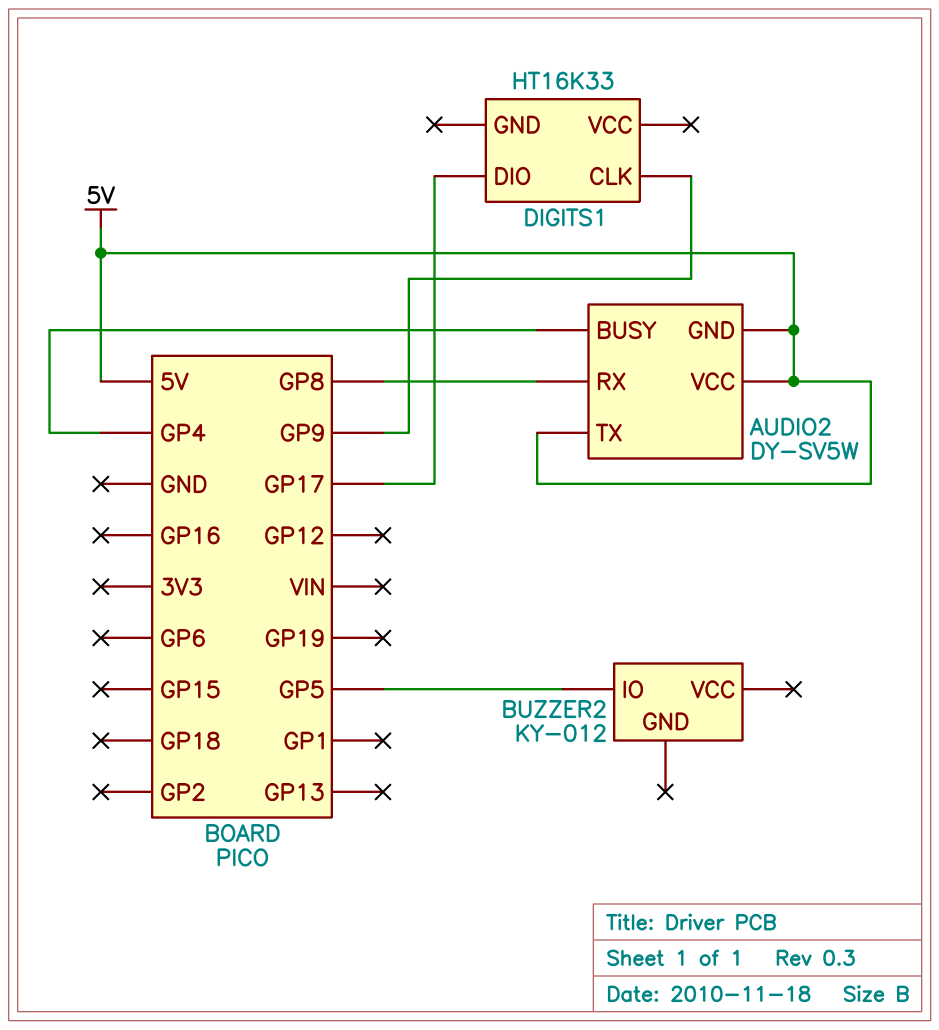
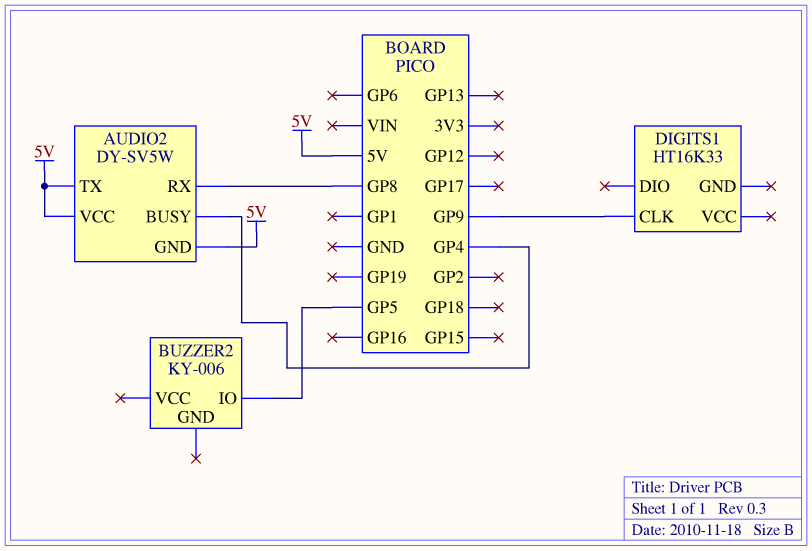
BUZZER2: KY-012 -> KY-006
DIGITS1 pin DIO: GP17 -> none

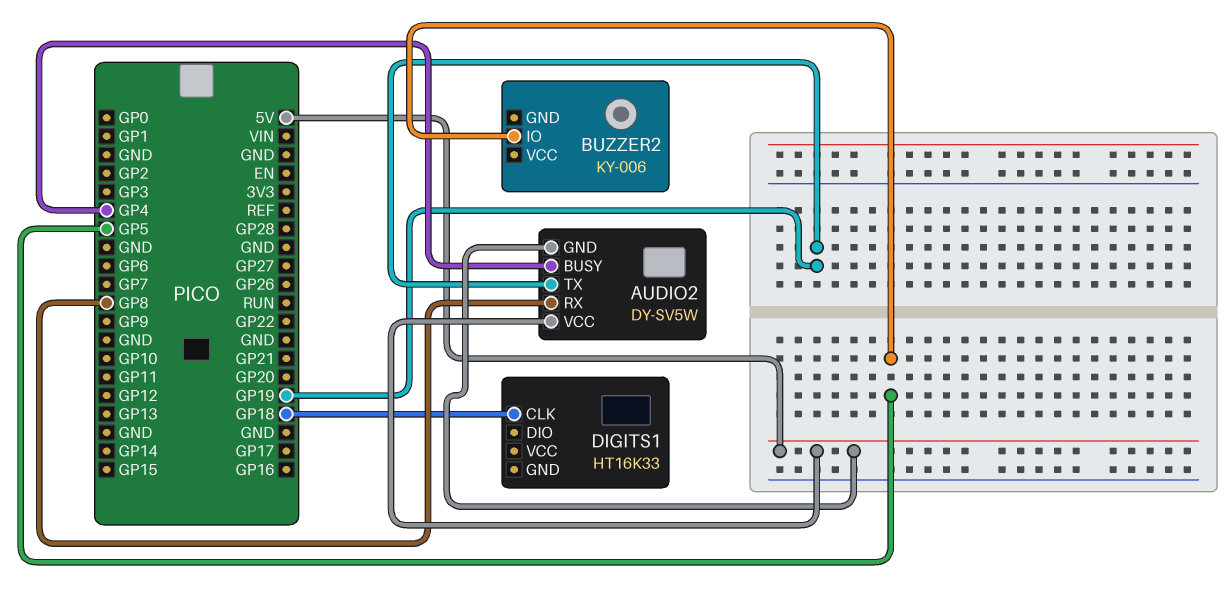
AUDIO2 pin TX: 5V -> GP19
DIGITS1 pin CLK: GP9 -> GP18

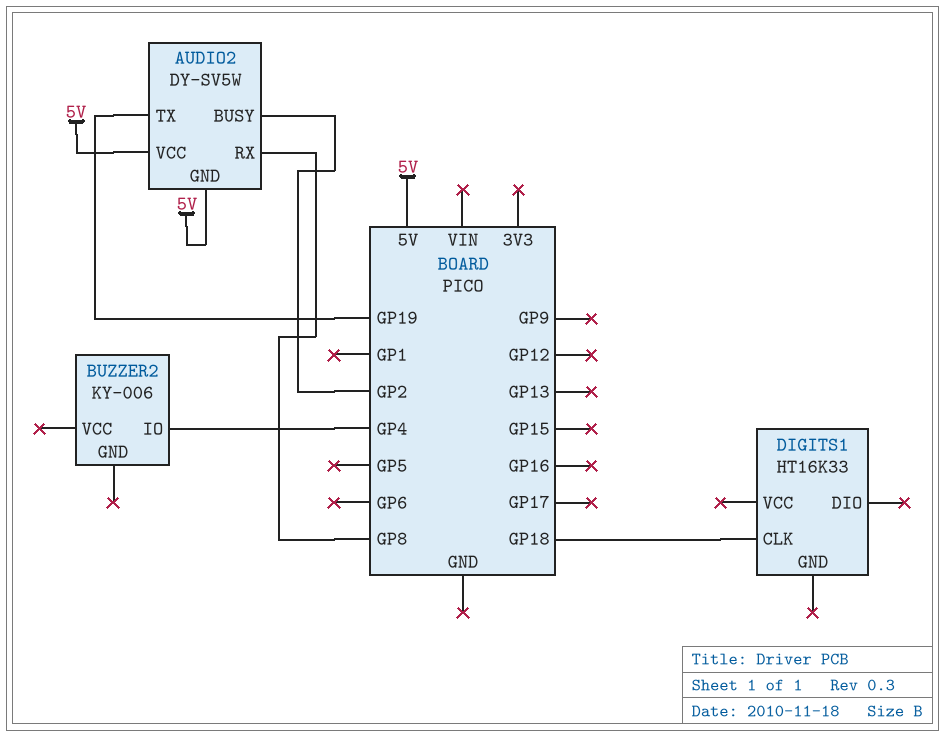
AUDIO2 pin BUSY: GP4 -> GP2
BUZZER2 pin IO: GP5 -> GP4

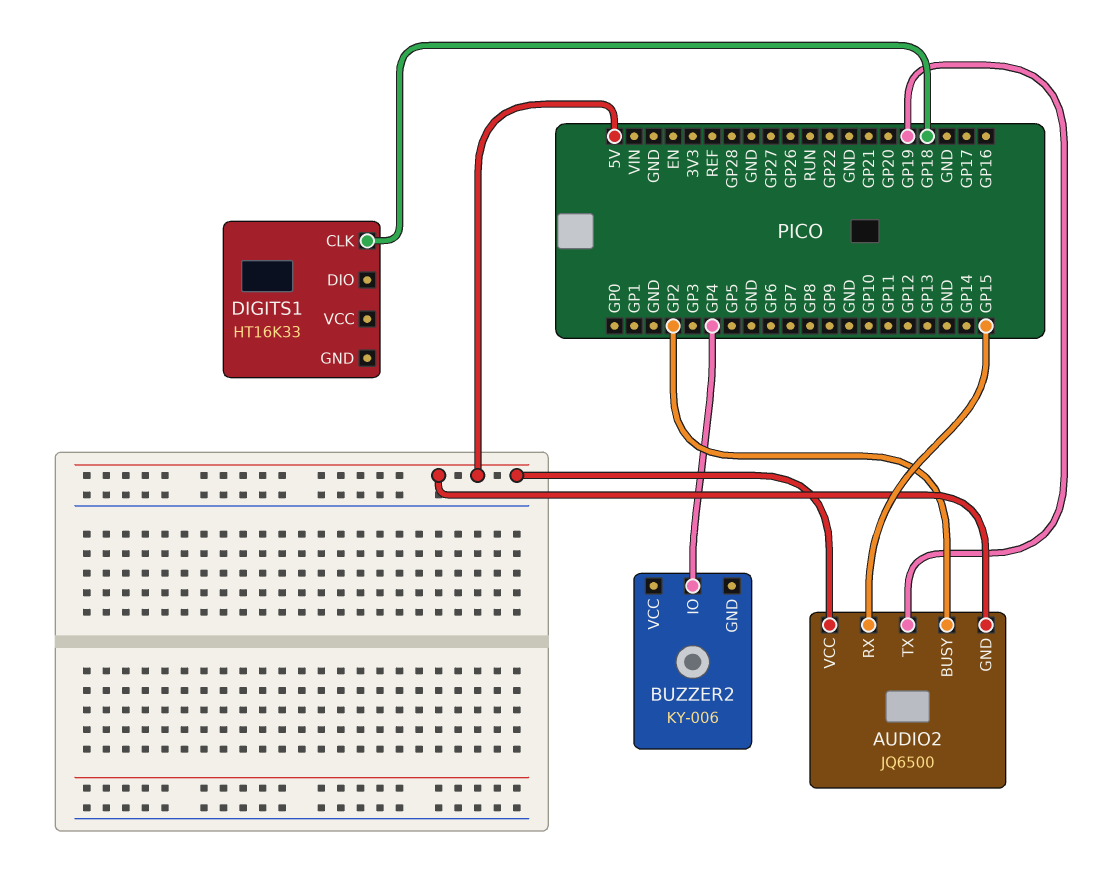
AUDIO2: DY-SV5W -> JQ6500
AUDIO2 pin RX: GP8 -> GP15

